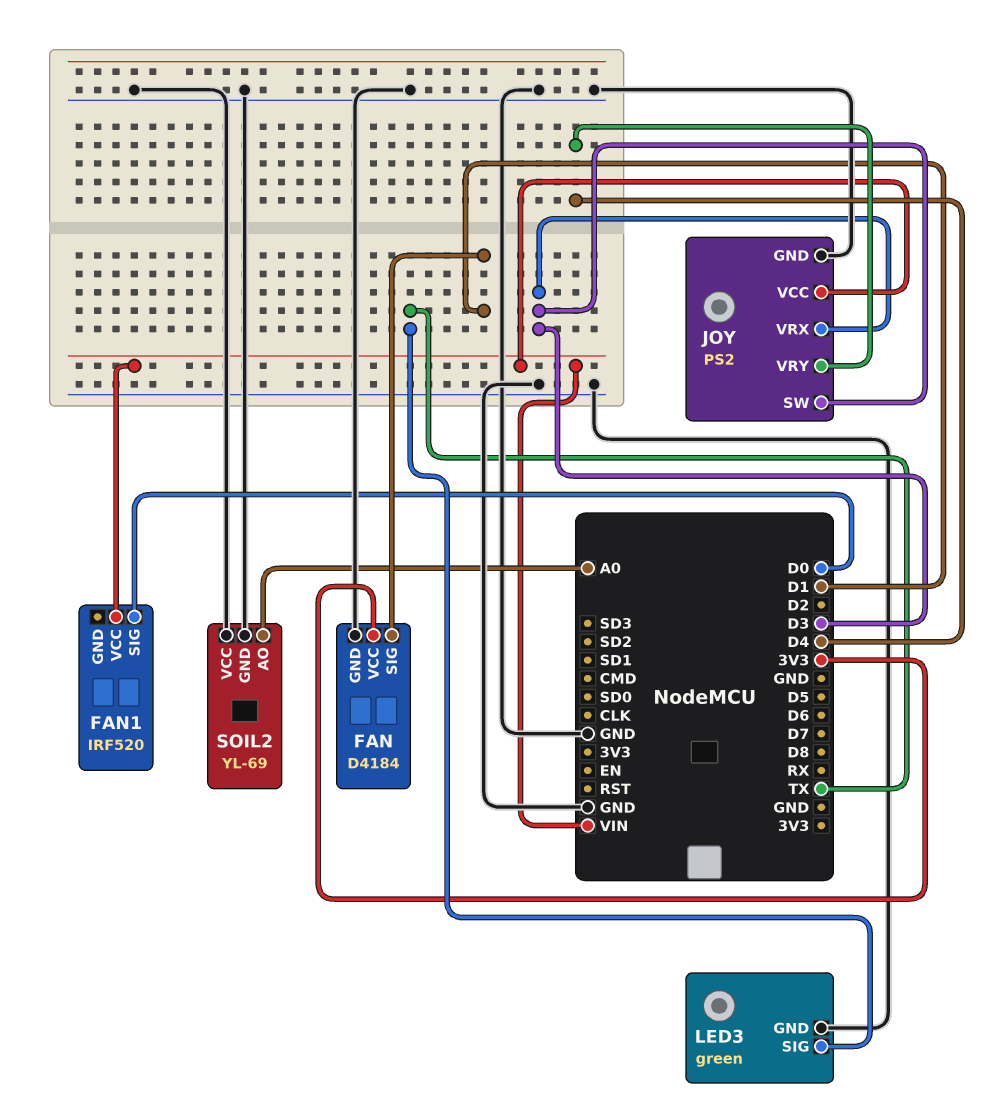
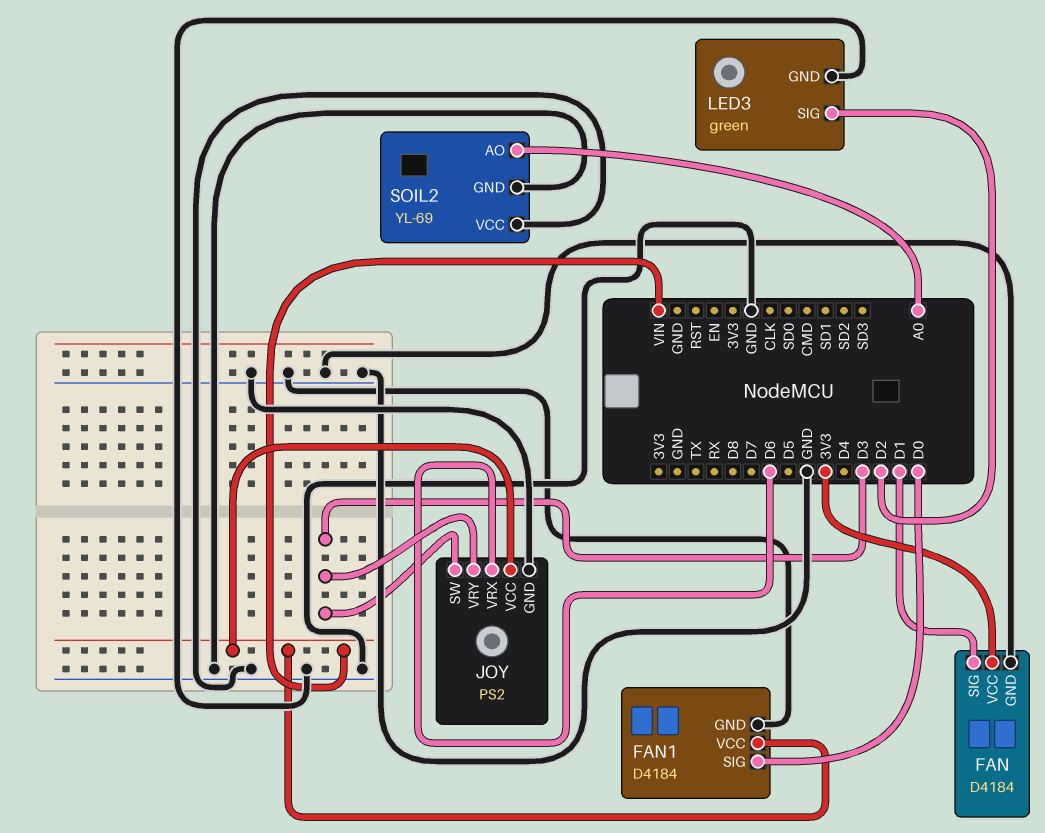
FAN1: IRF520 -> D4184
FAN1 pin GND: none -> GND
JOY pin VRX: D3 -> D6
JOY pin VRY: D4 -> D3
LED3 pin SIG: TX -> D2

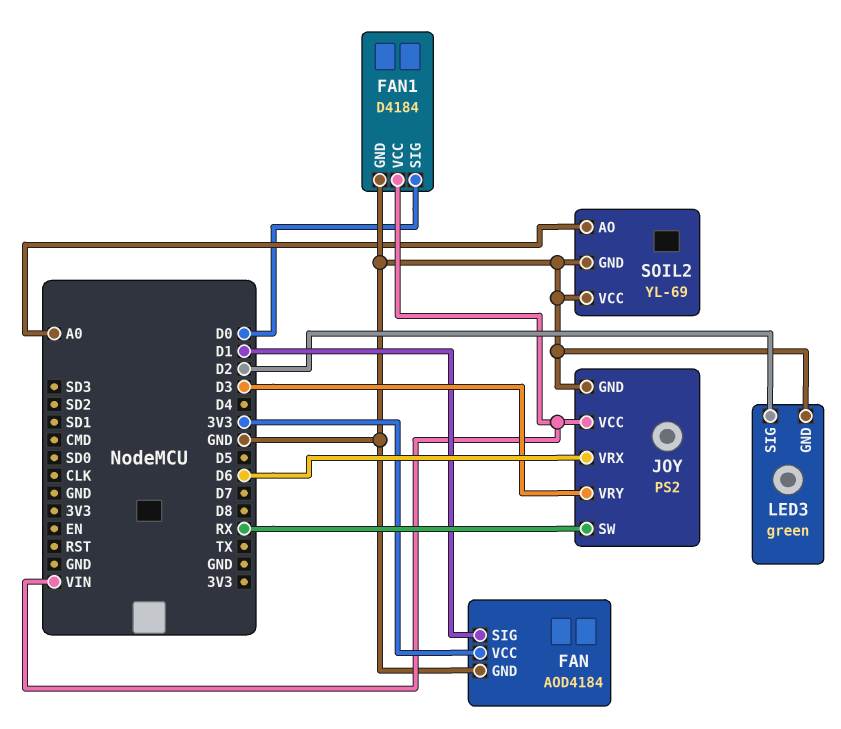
FAN: D4184 -> AOD4184
JOY pin SW: D3 -> RX

